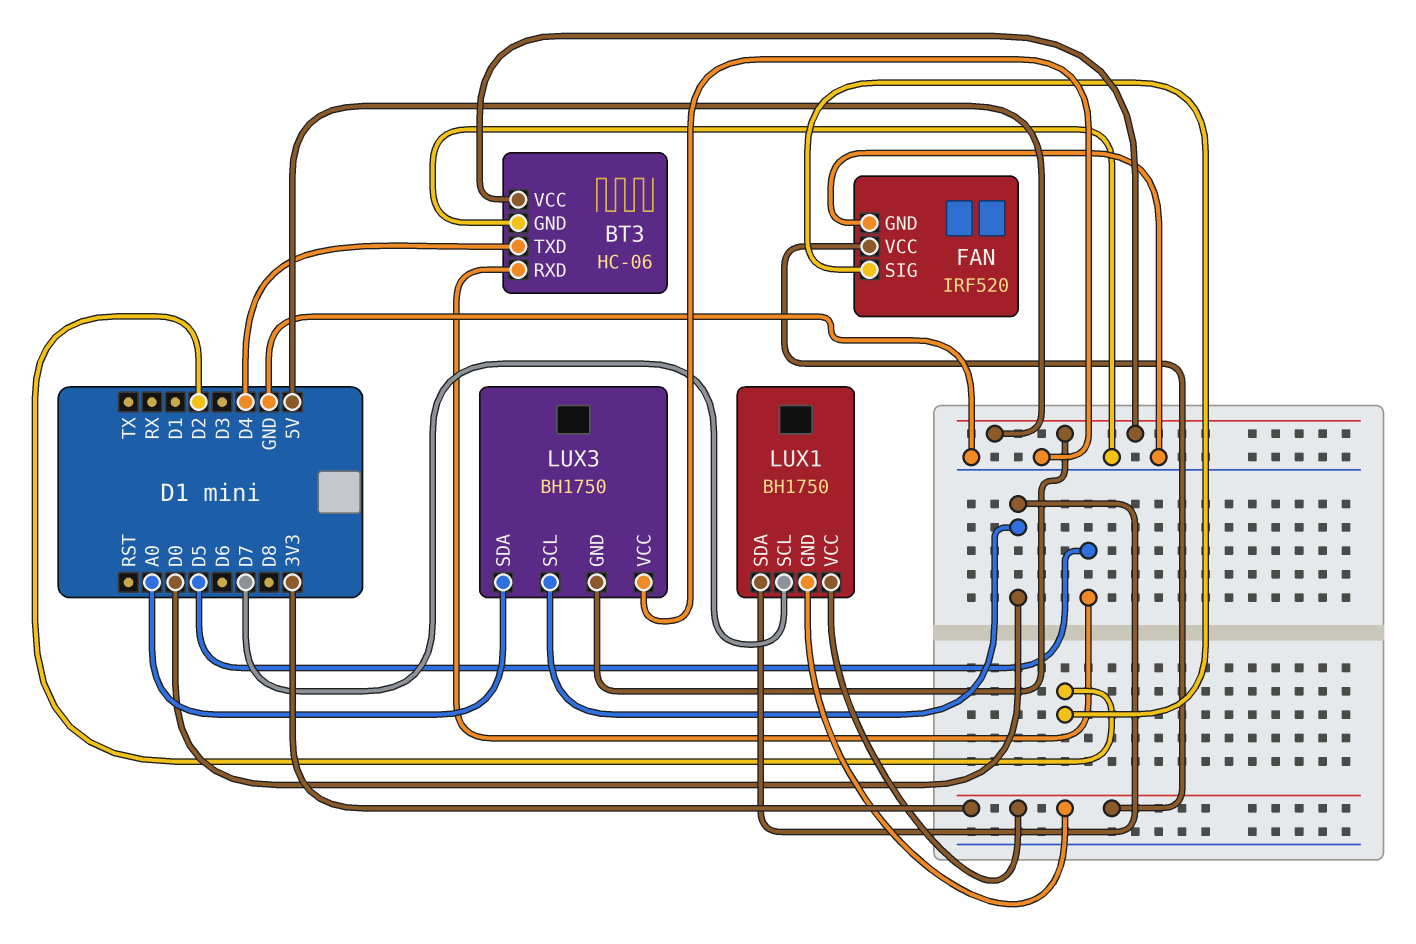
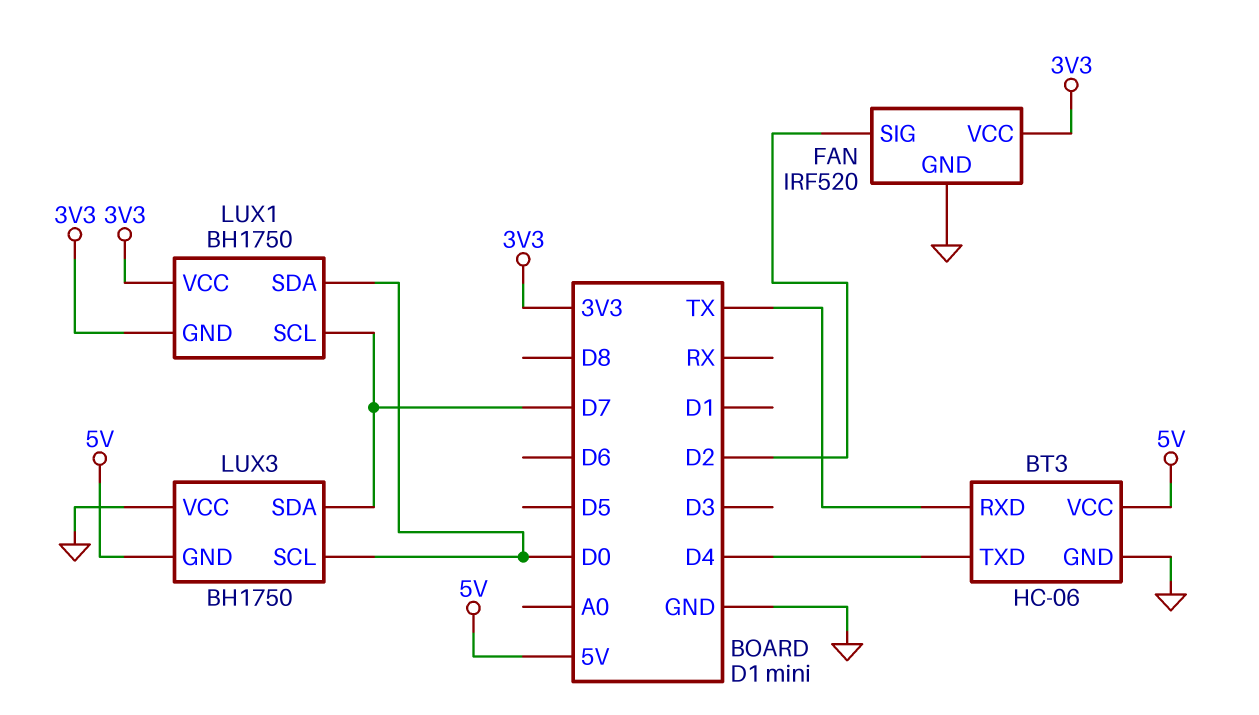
BT3 pin RXD: D5 -> TX
LUX3 pin SDA: A0 -> D7

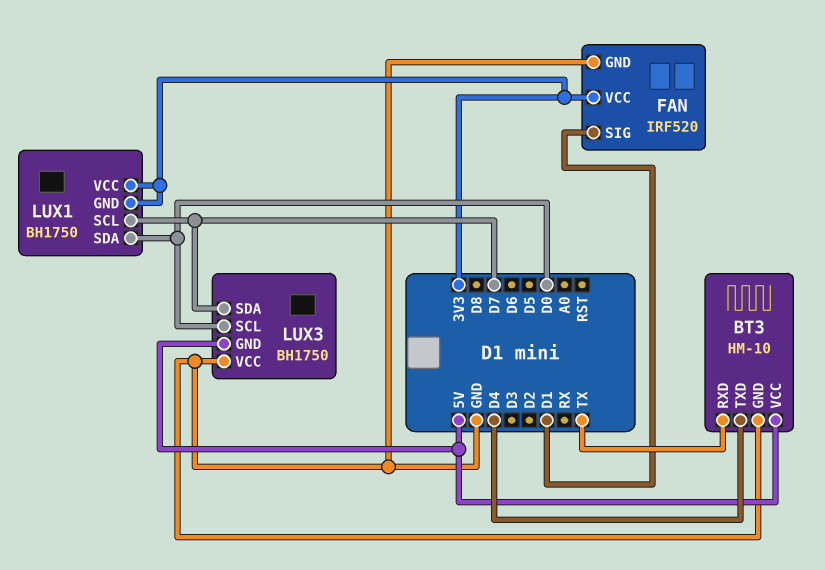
BT3: HC-06 -> HM-10
FAN pin SIG: D2 -> D1

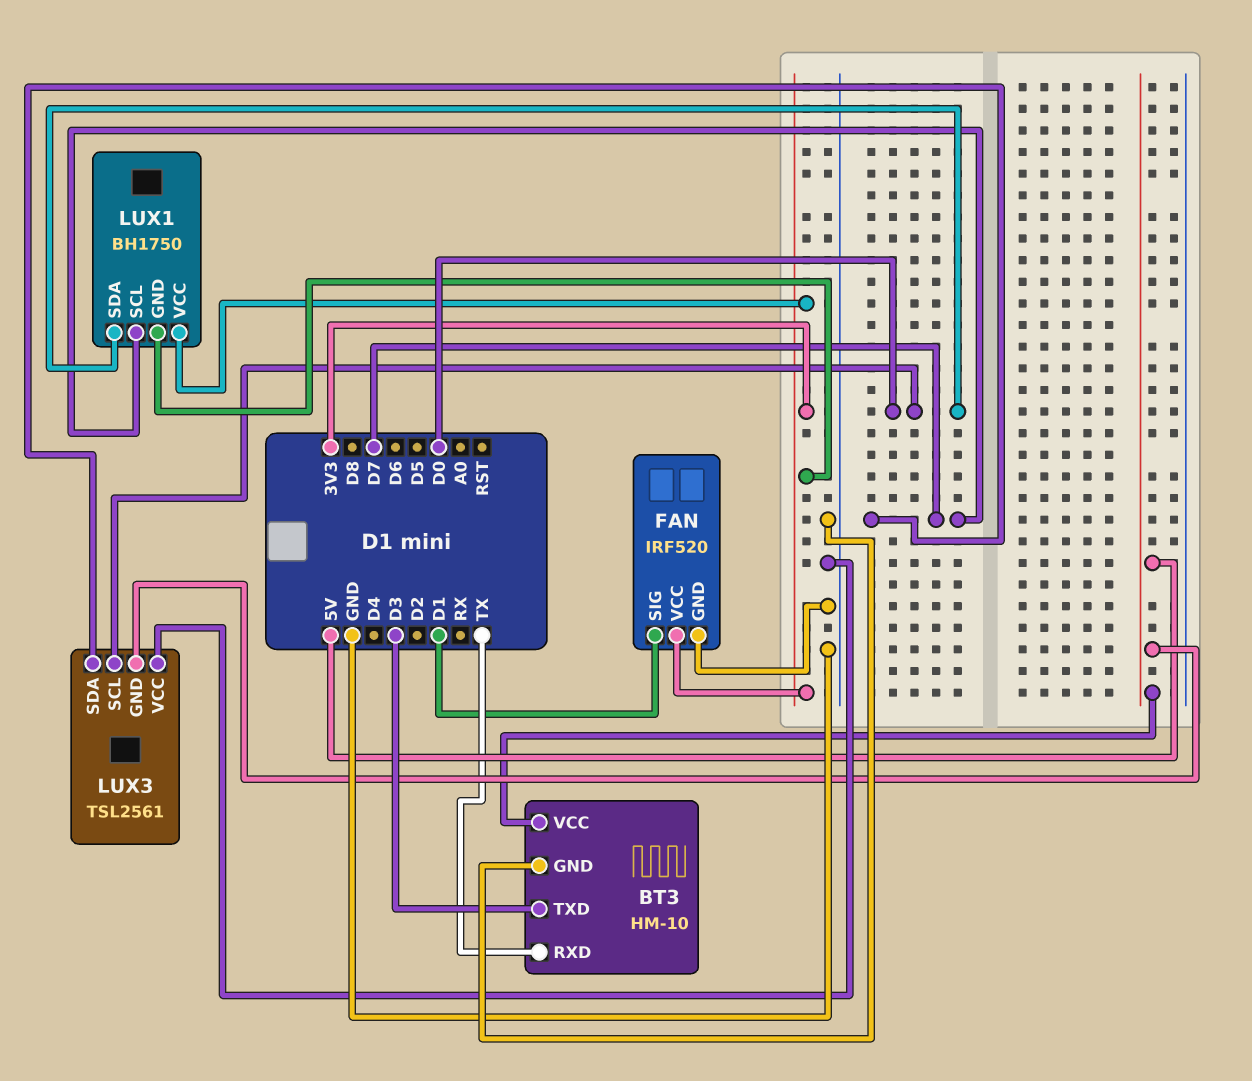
BT3 pin TXD: D4 -> D3
LUX3: BH1750 -> TSL2561

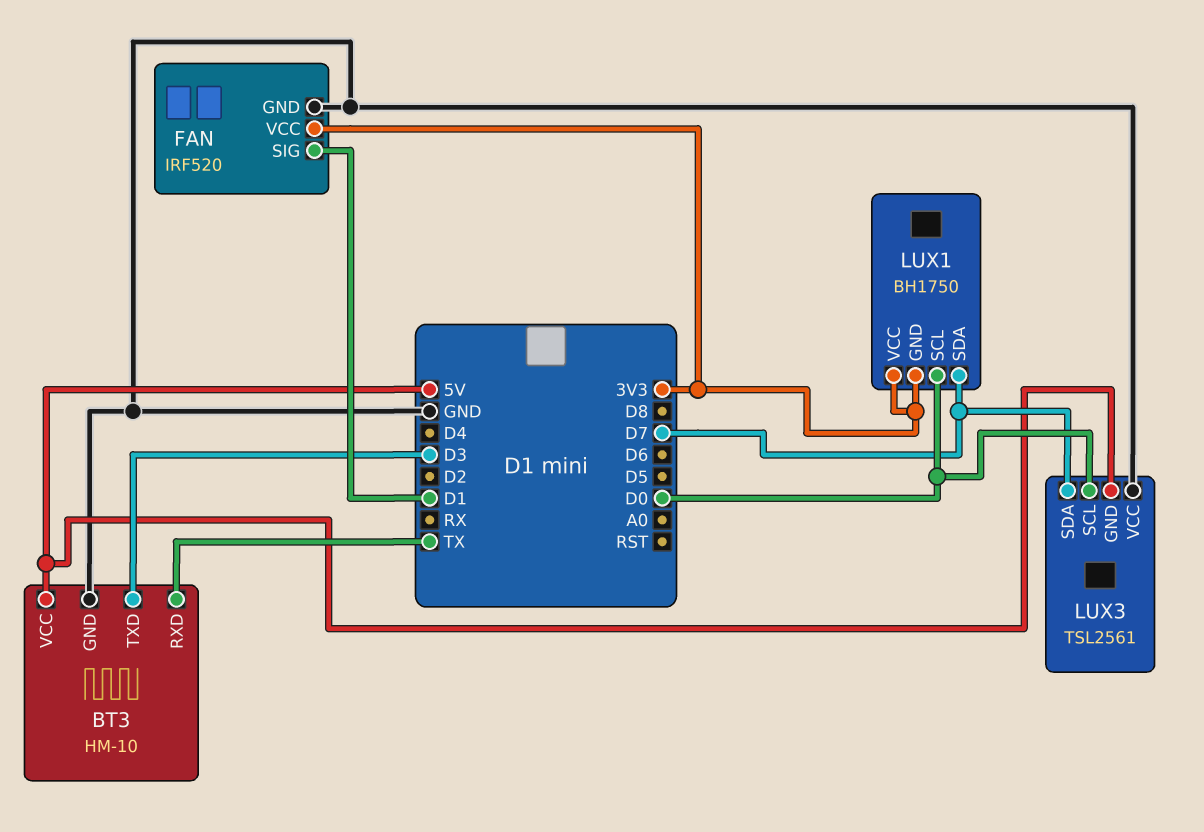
LUX1 pin SCL: D7 -> D0
LUX1 pin SDA: D0 -> D7

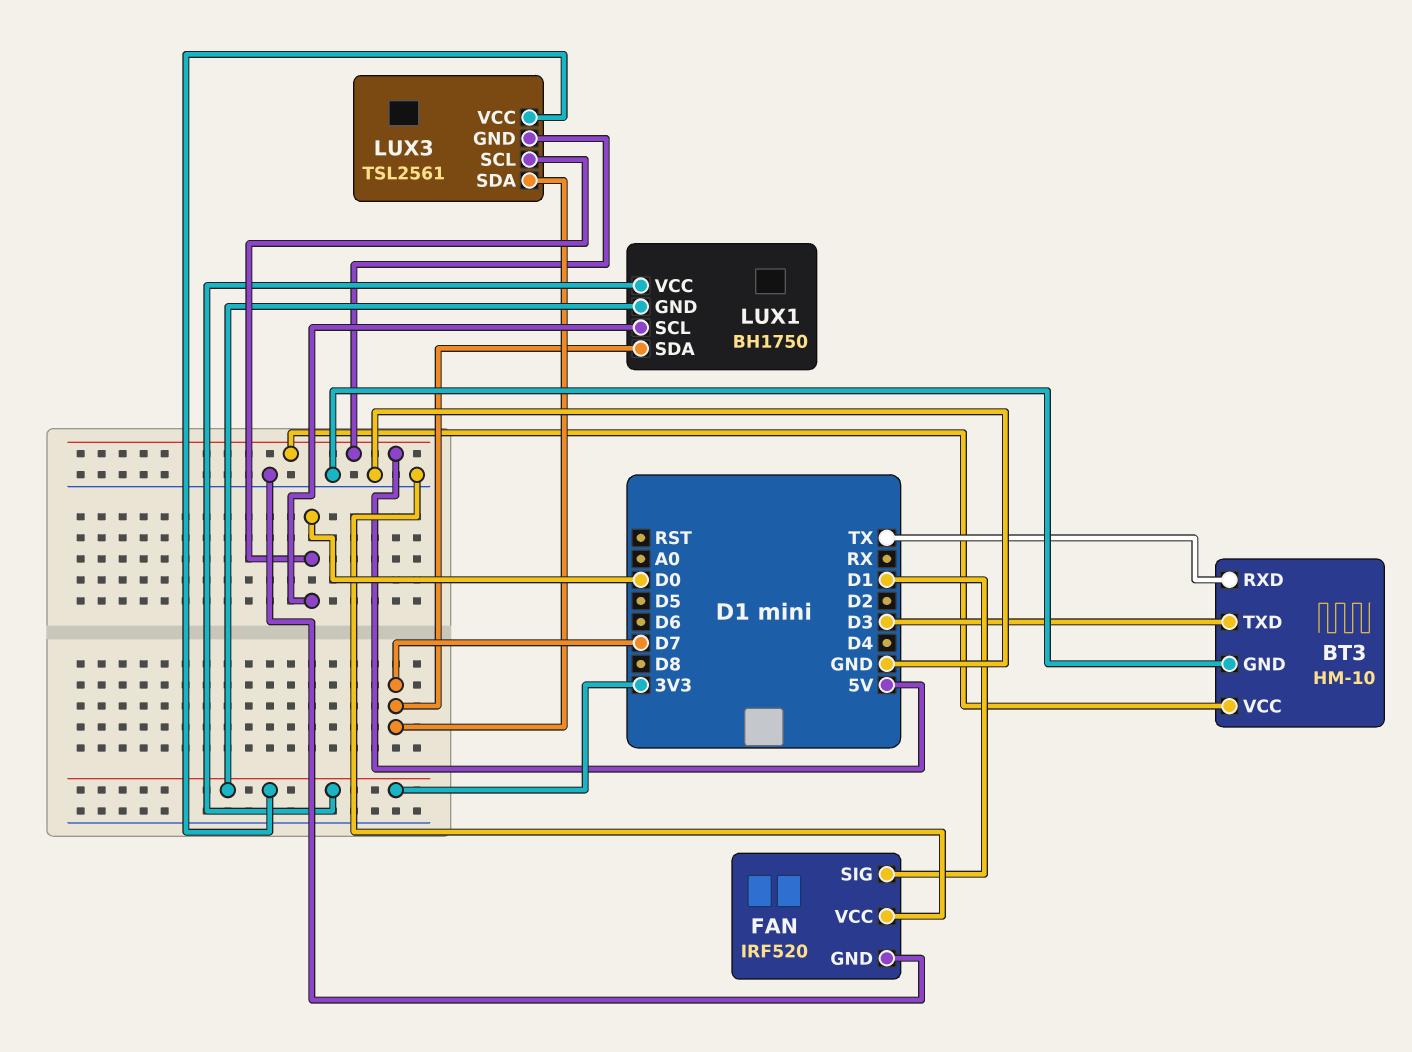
FAN pin VCC: 3V3 -> GND
LUX3 pin VCC: GND -> 3V3

